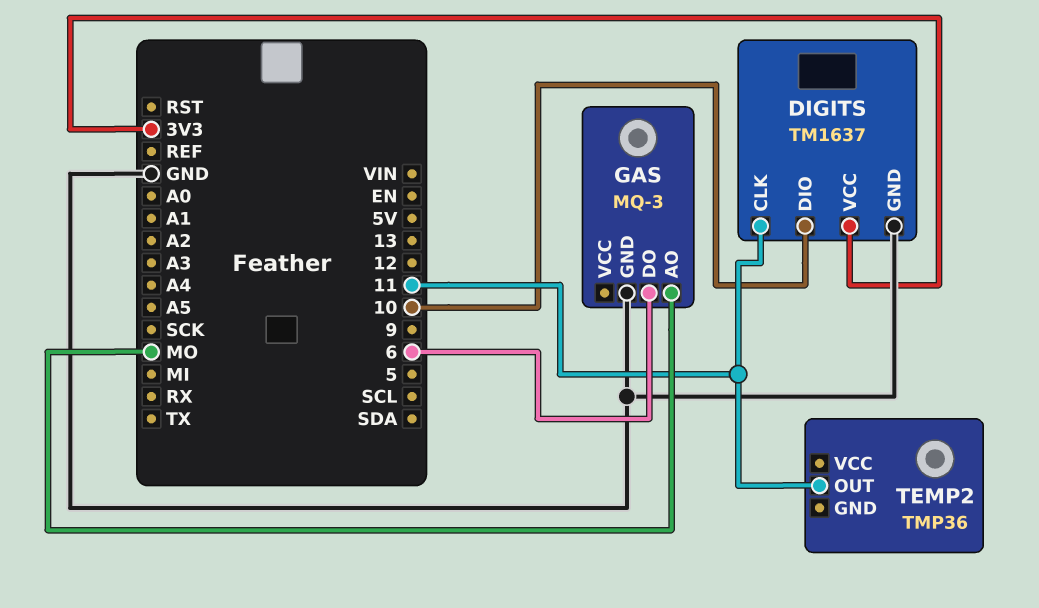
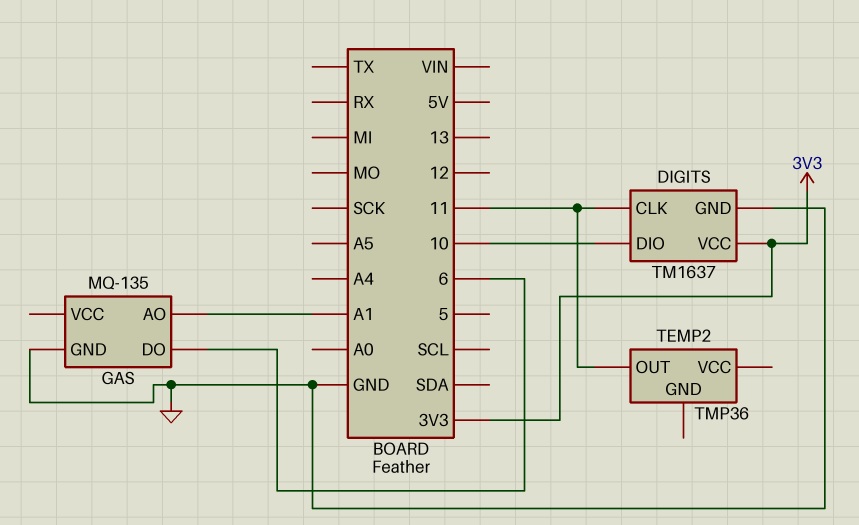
GAS: MQ-3 -> MQ-135
GAS pin AO: MO -> A1

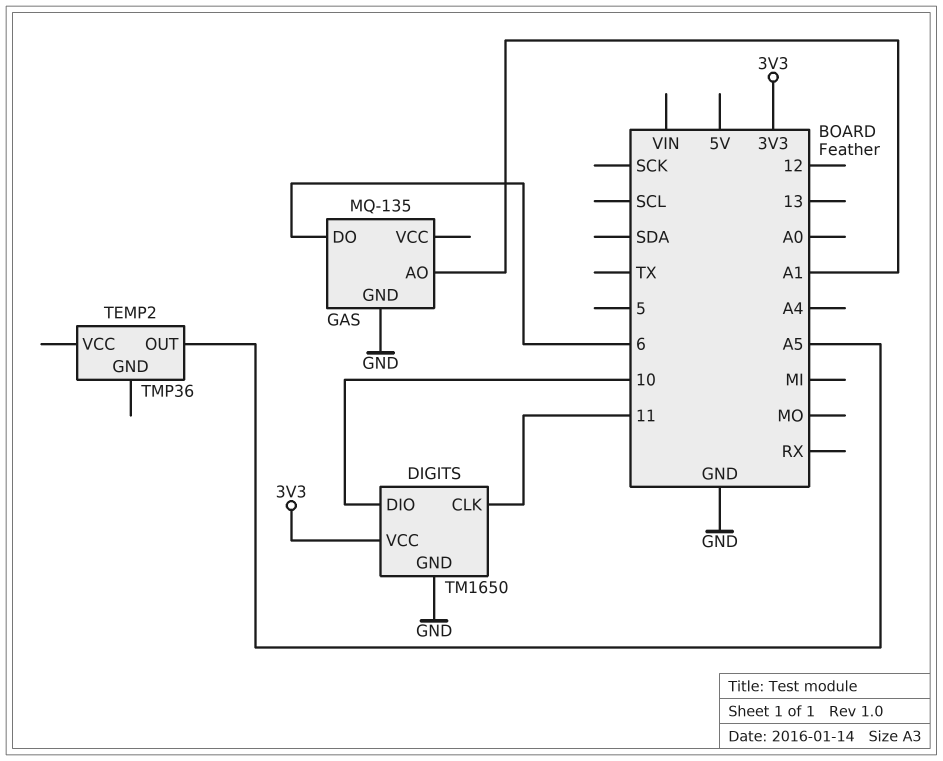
DIGITS: TM1637 -> TM1650
TEMP2 pin OUT: 11 -> A5

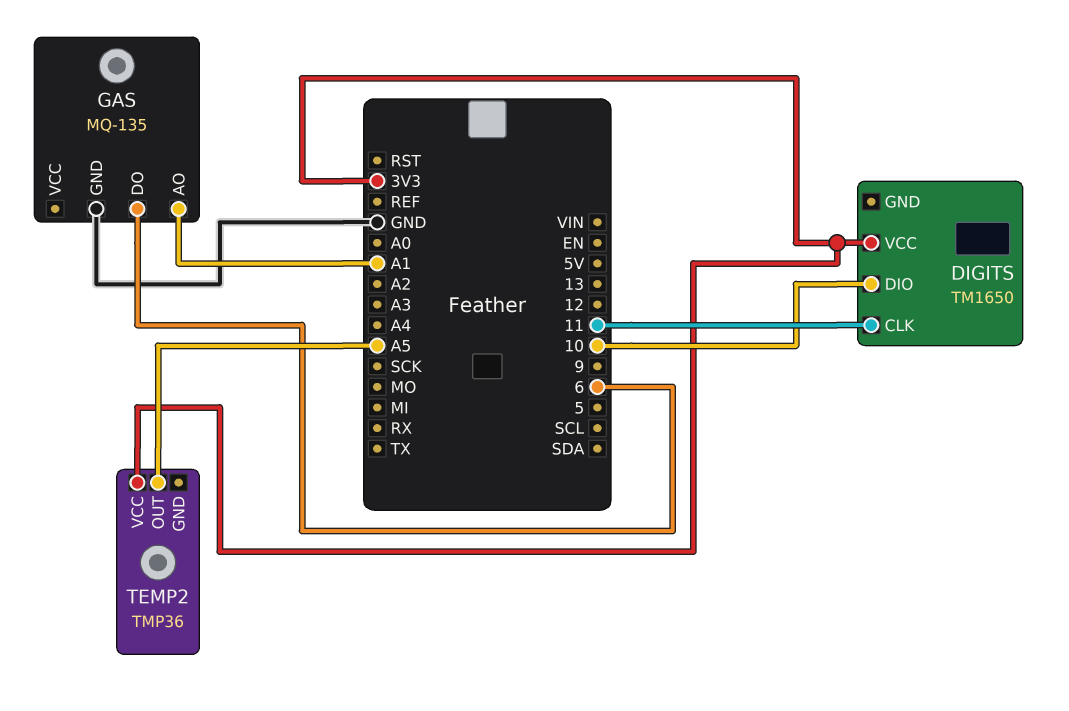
DIGITS pin GND: GND -> none
TEMP2 pin VCC: none -> 3V3

